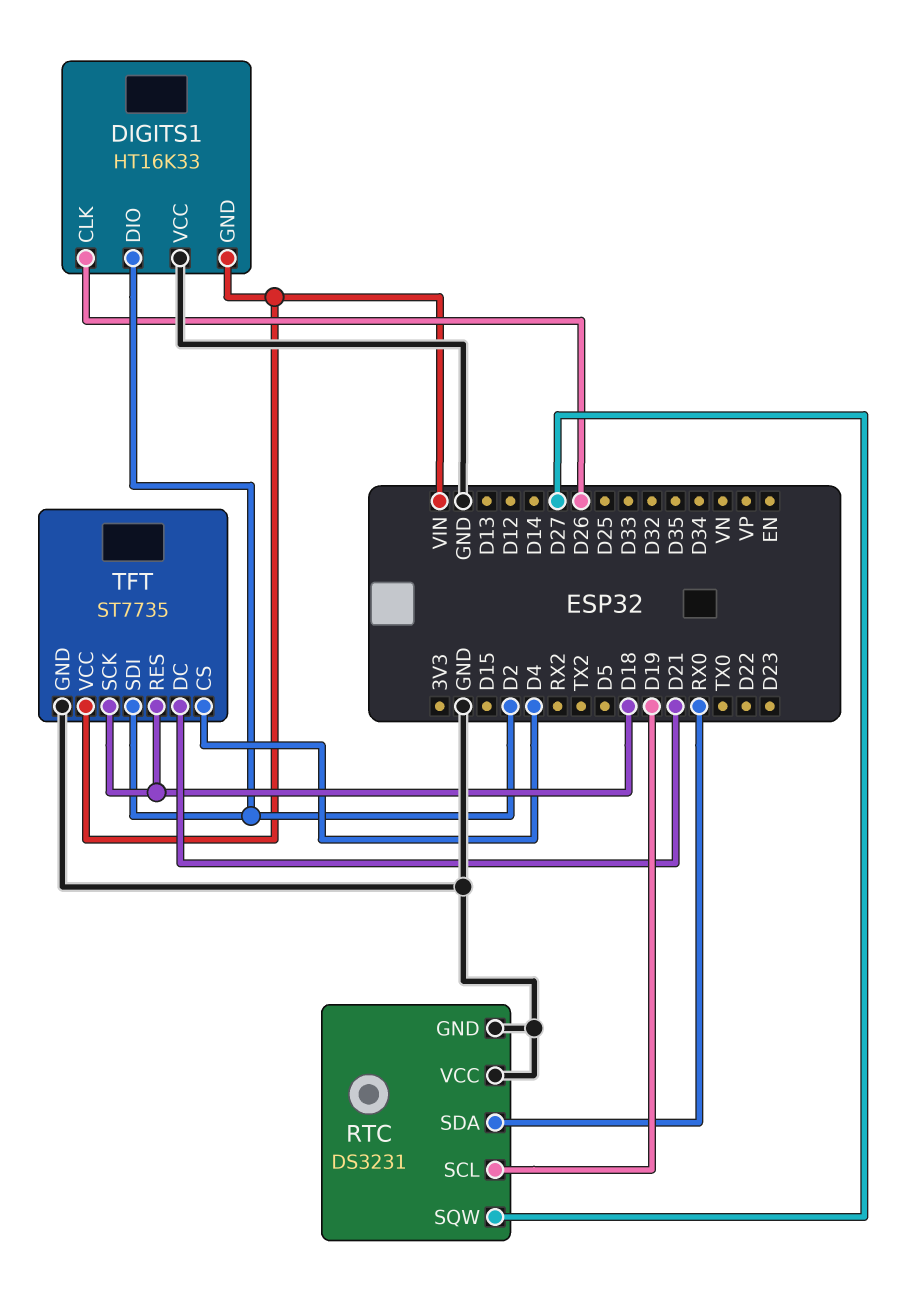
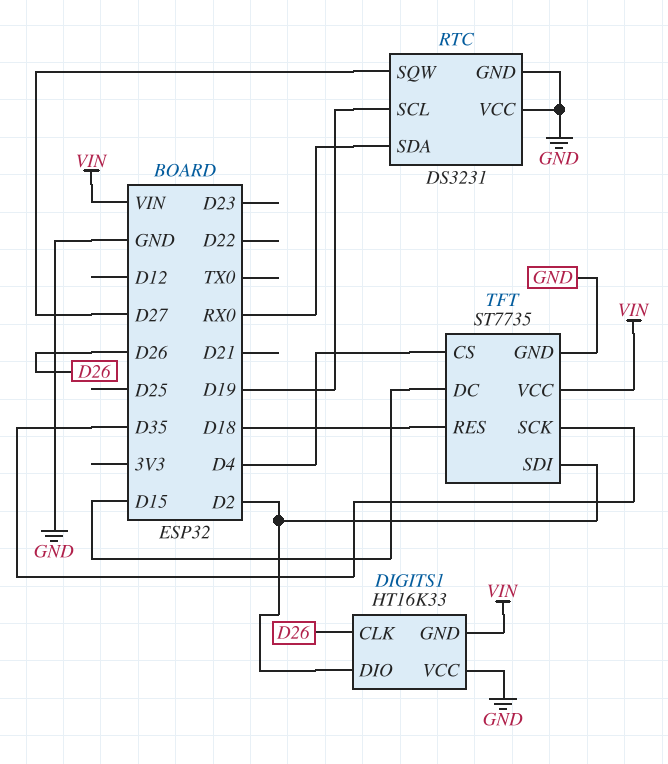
TFT pin DC: D21 -> D15
TFT pin SCK: D18 -> D35

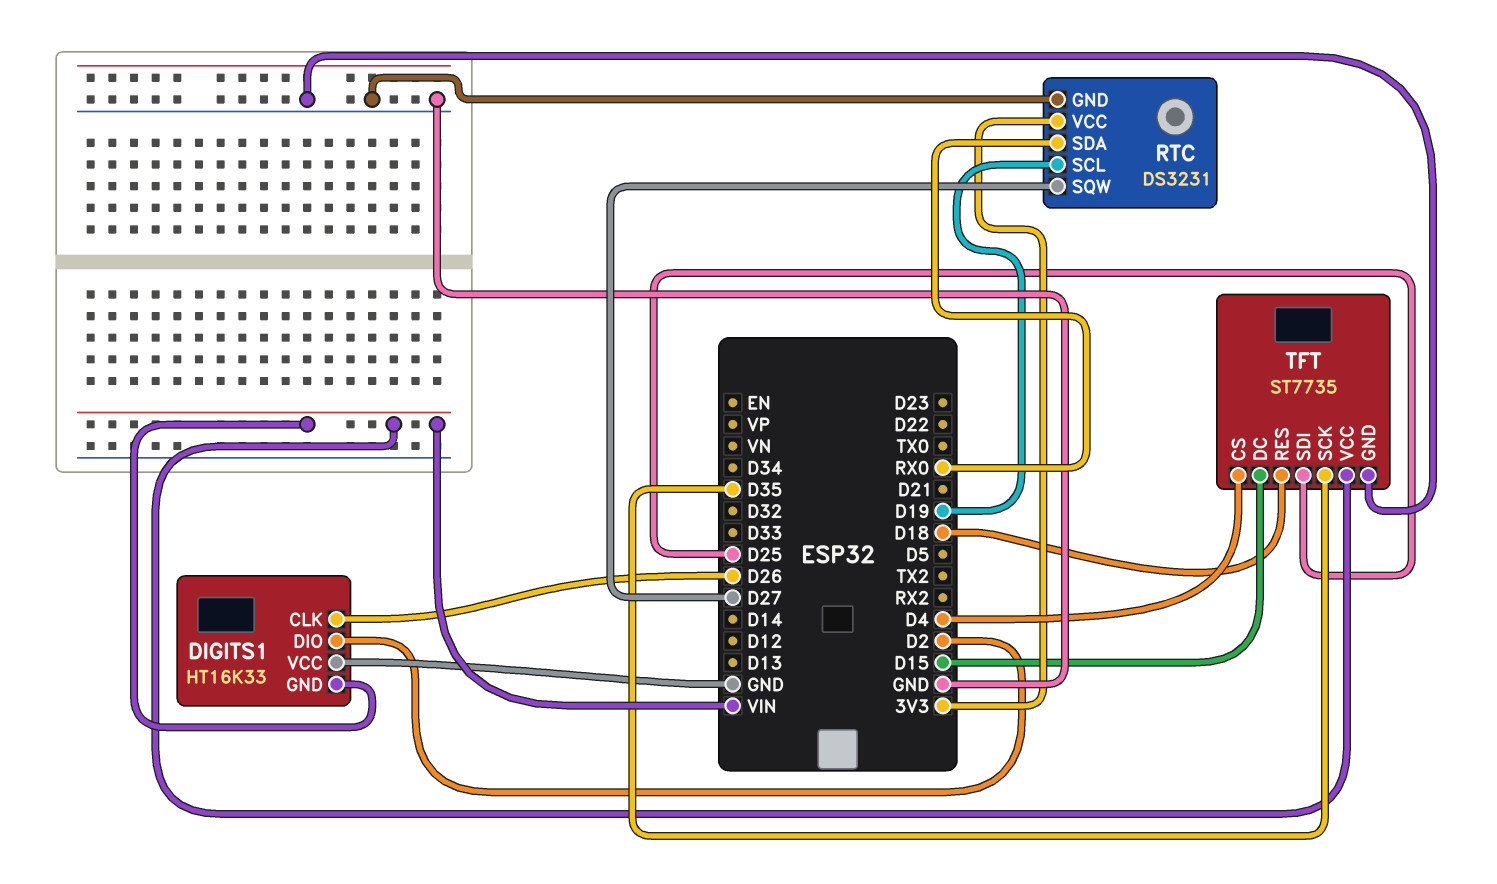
RTC pin VCC: GND -> 3V3
TFT pin SDI: D2 -> D25

